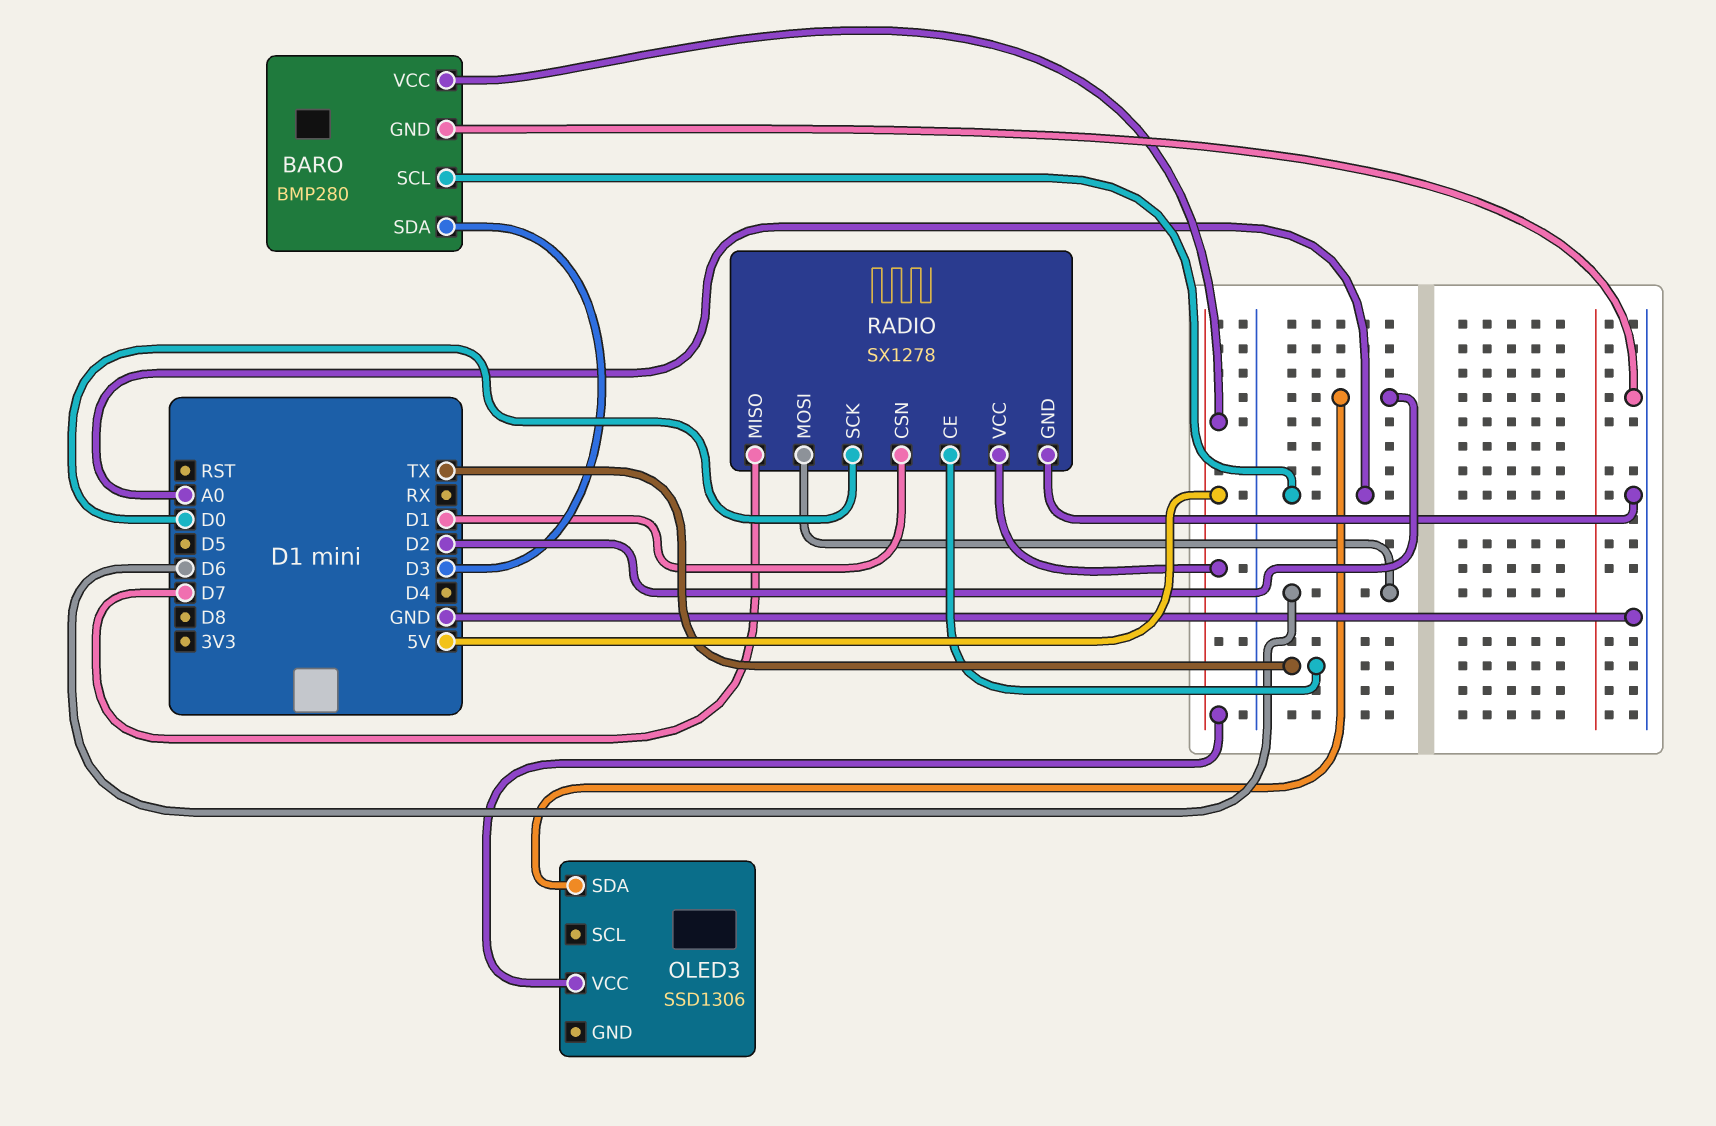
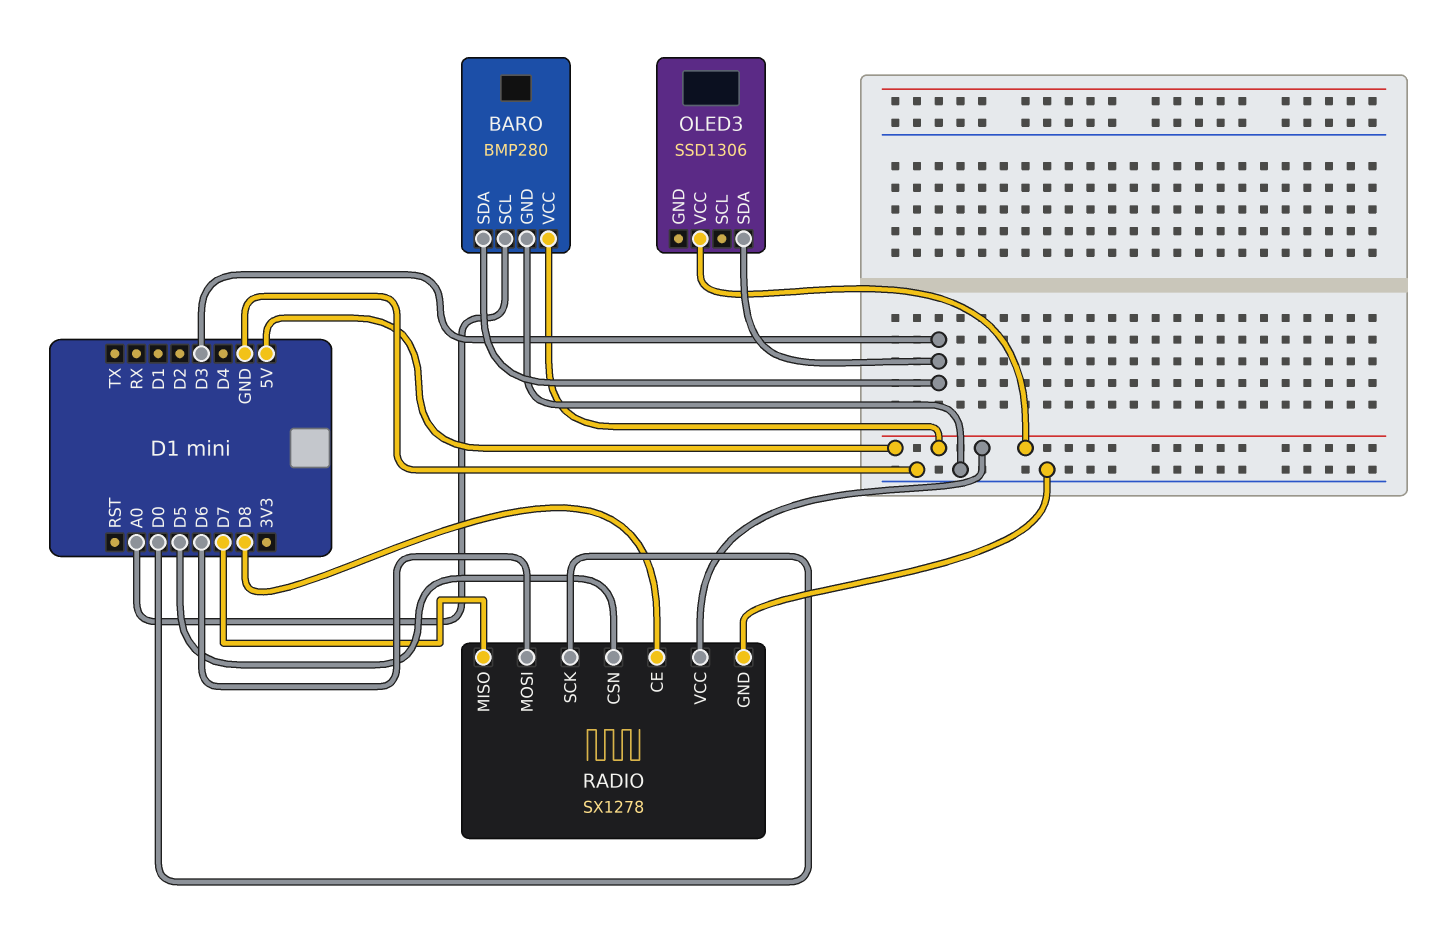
OLED3 pin SDA: D2 -> D3
RADIO pin CE: TX -> D8
RADIO pin CSN: D1 -> D5

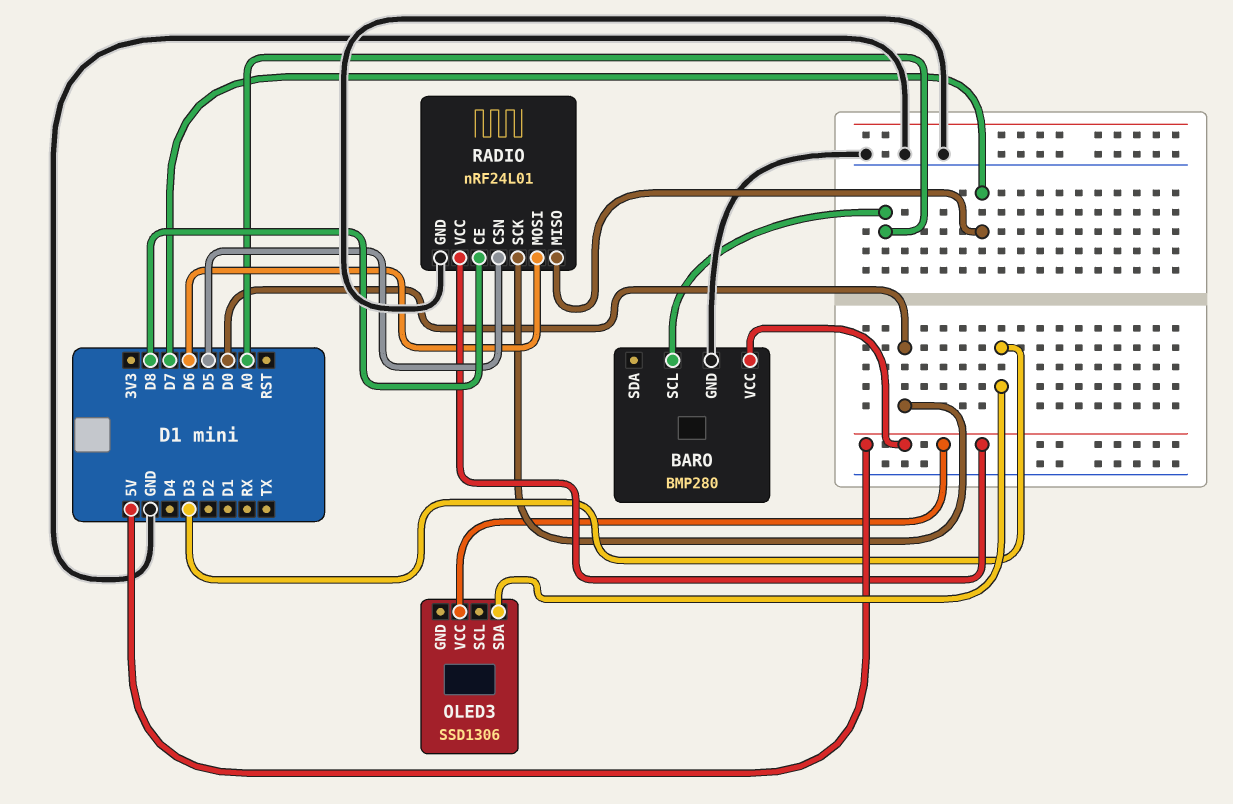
BARO pin SDA: D3 -> none
RADIO: SX1278 -> nRF24L01

